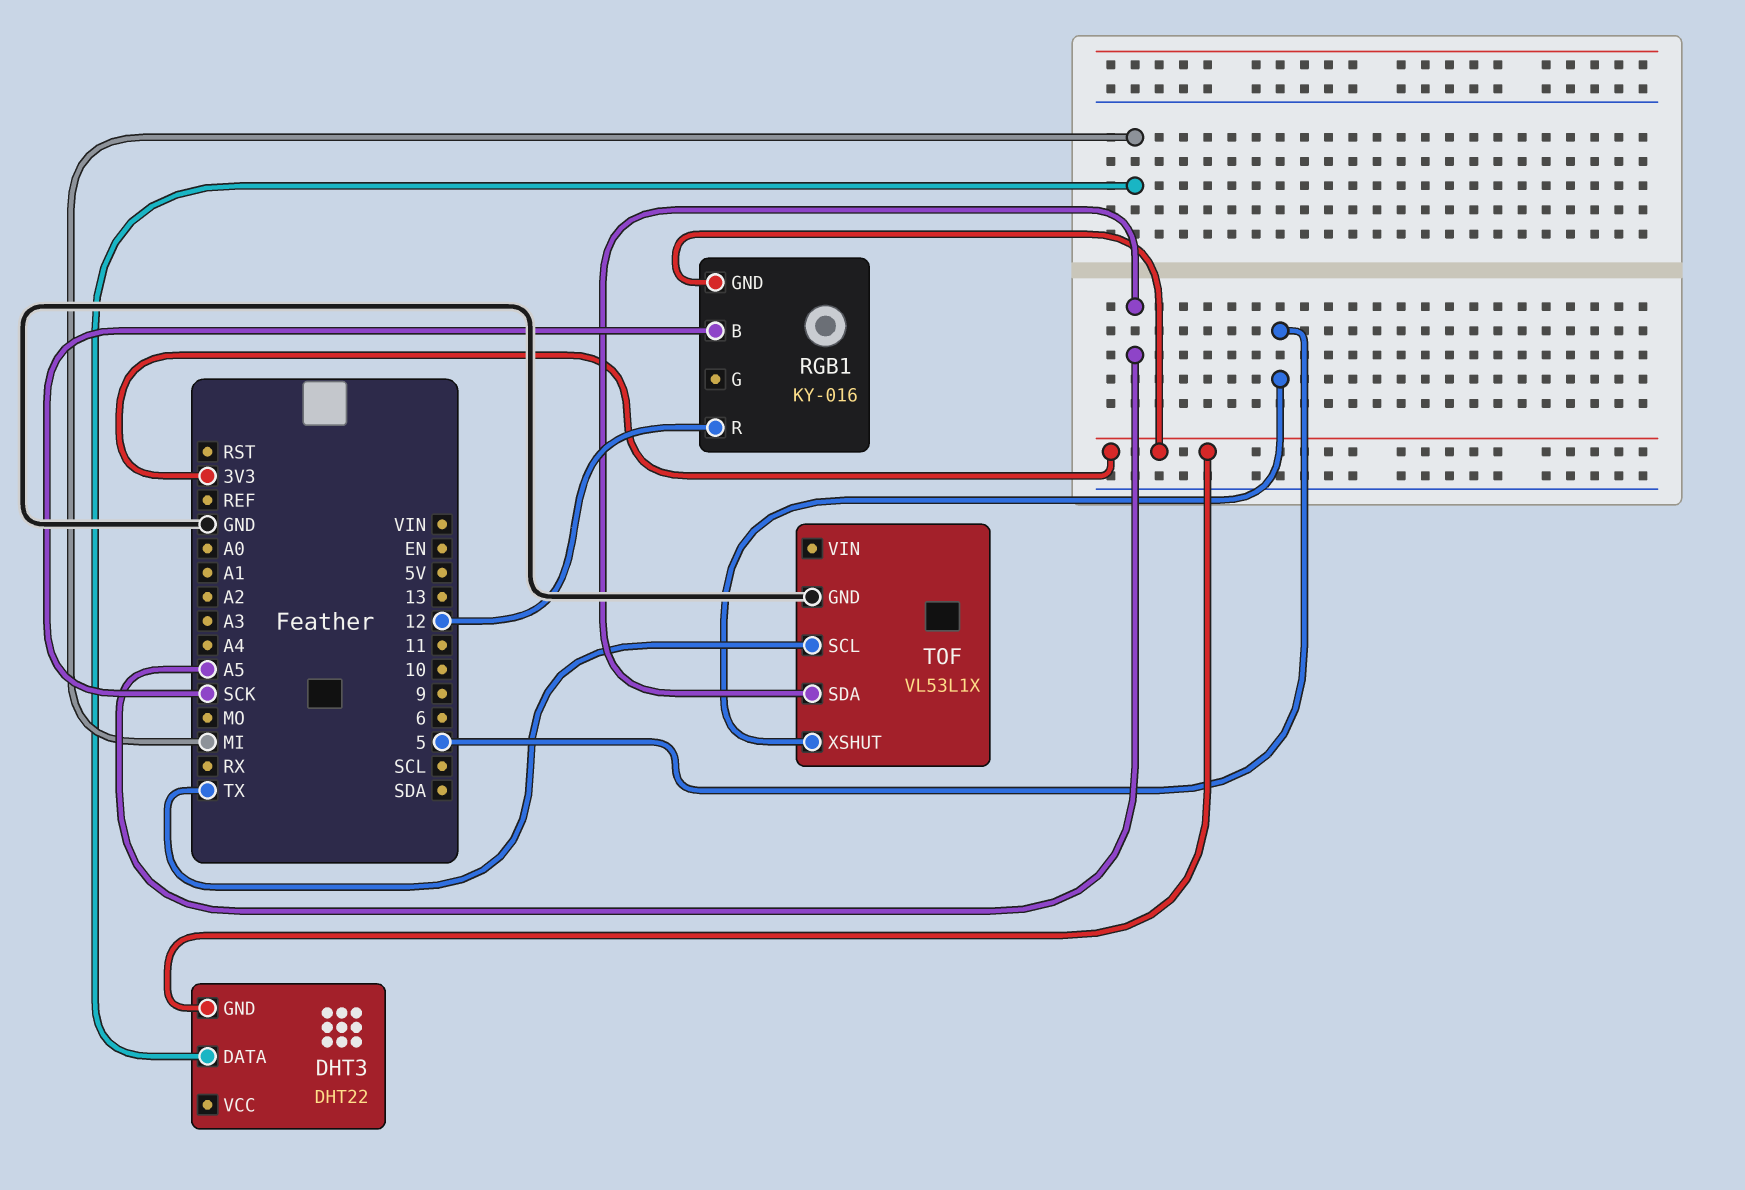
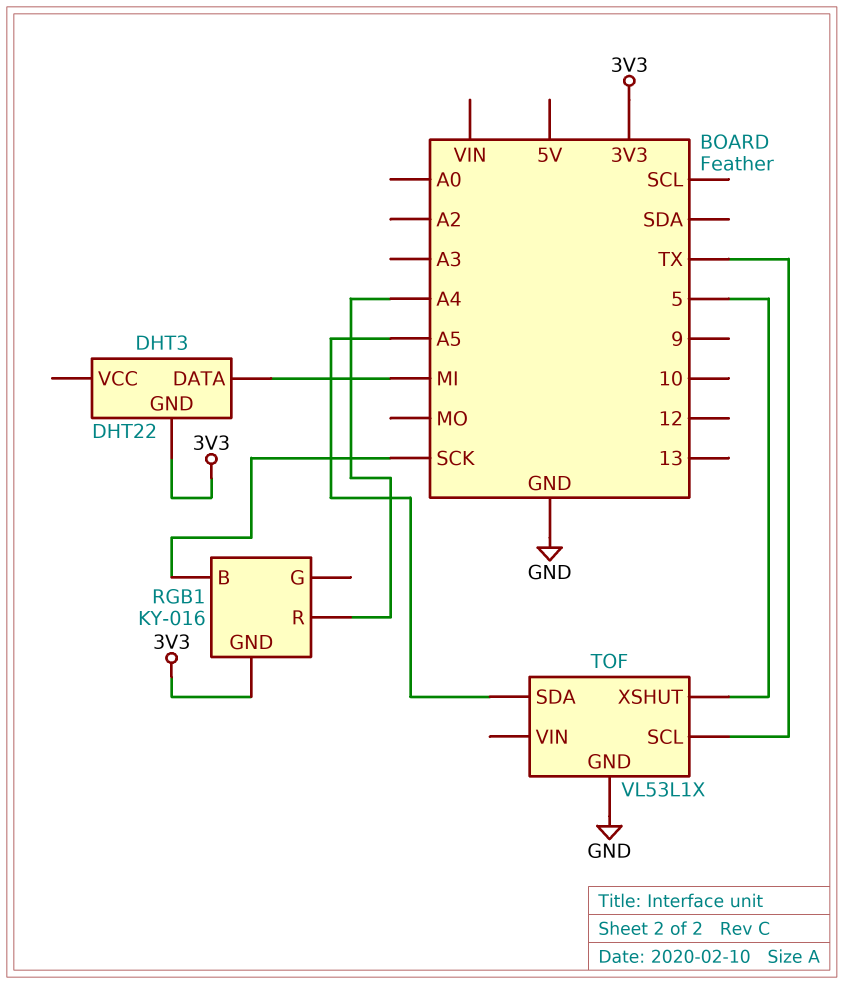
RGB1 pin R: 12 -> A4

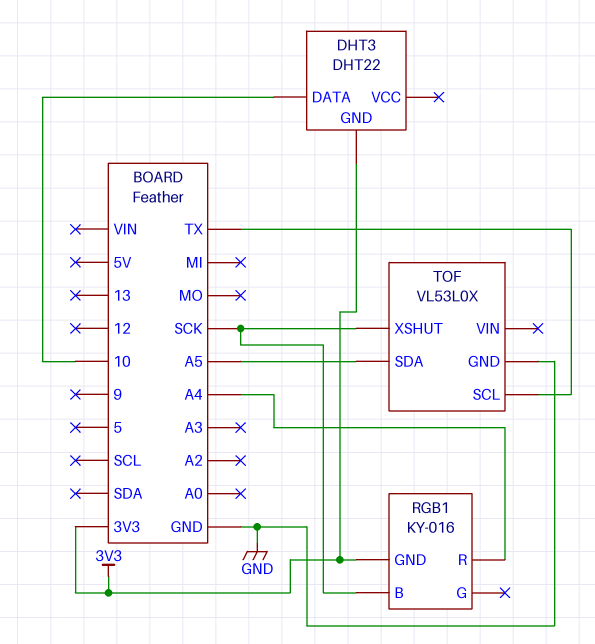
DHT3 pin DATA: MI -> 10
TOF: VL53L1X -> VL53L0X
TOF pin XSHUT: 5 -> SCK

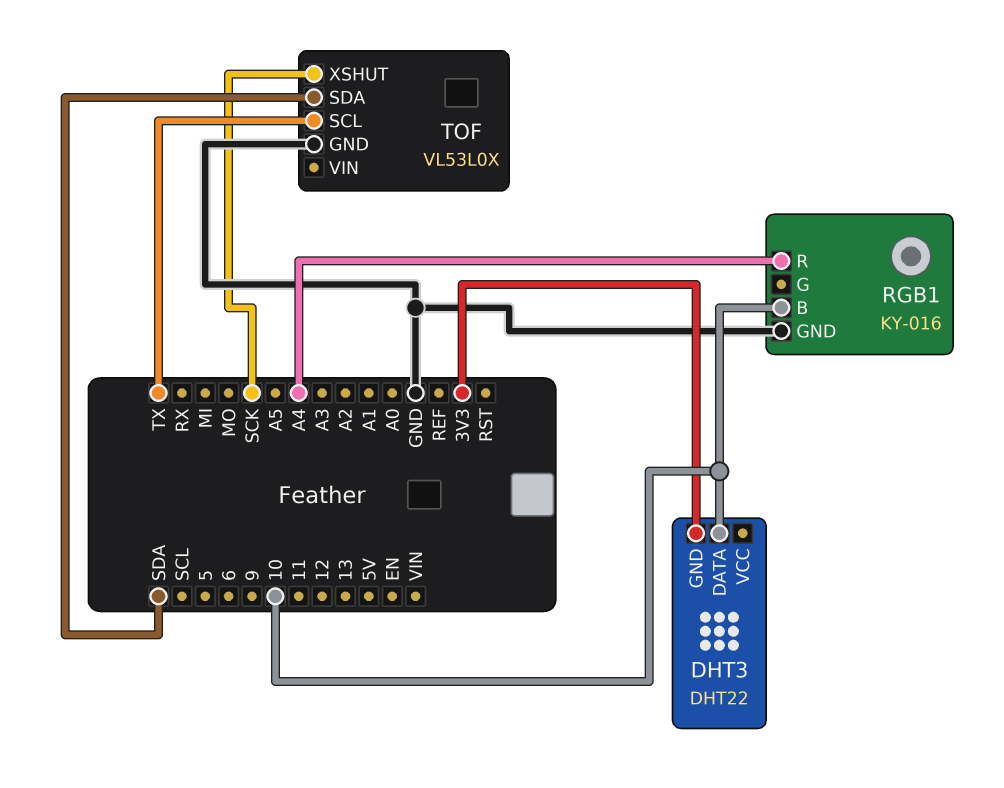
RGB1 pin B: SCK -> 10
RGB1 pin GND: 3V3 -> GND
TOF pin SDA: A5 -> SDA

